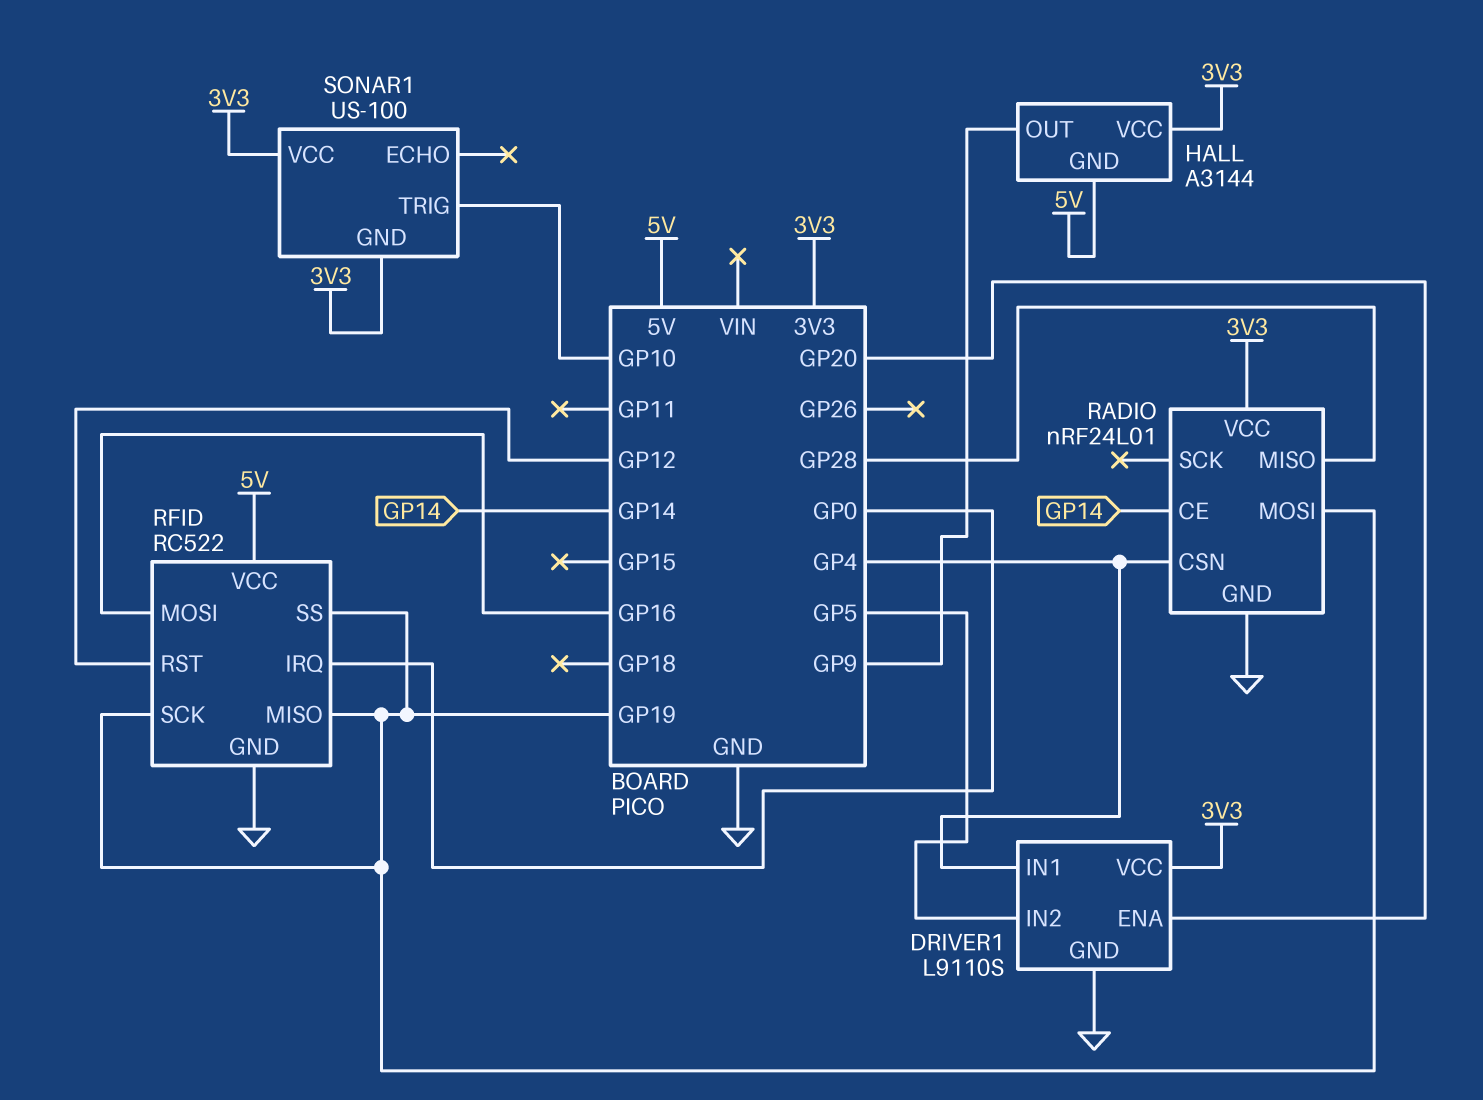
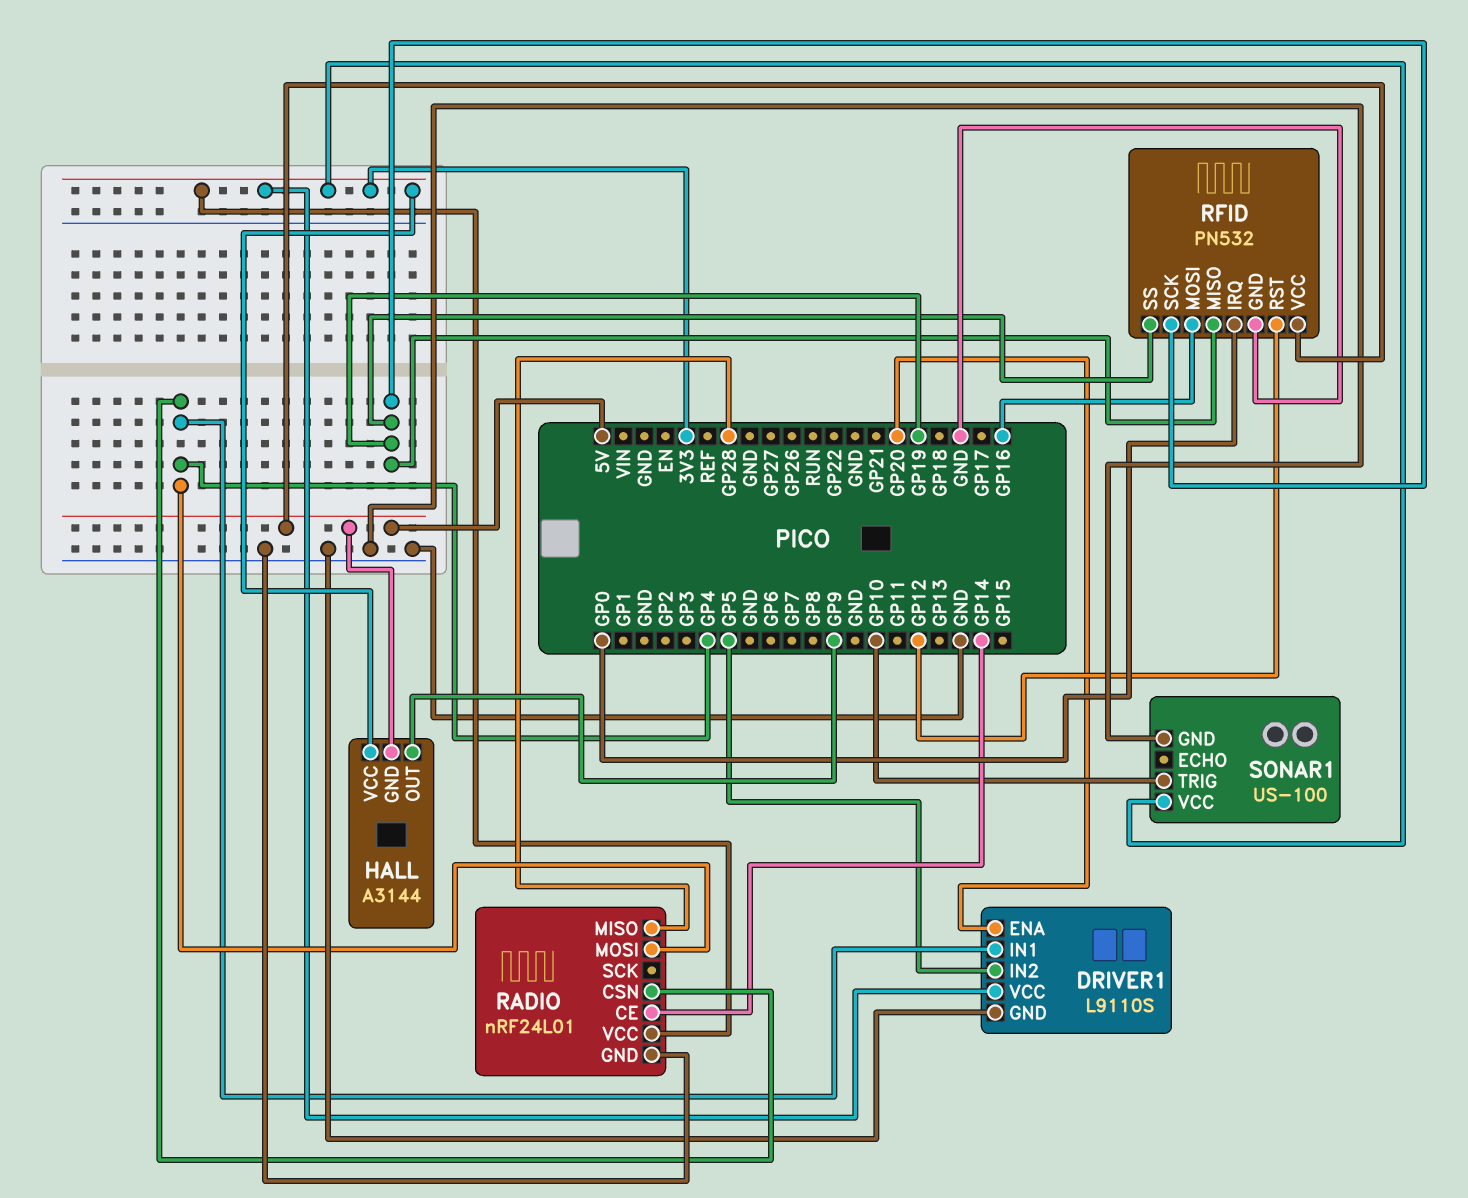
RADIO pin MOSI: GP19 -> GP4
RFID: RC522 -> PN532
SONAR1 pin GND: 3V3 -> GND

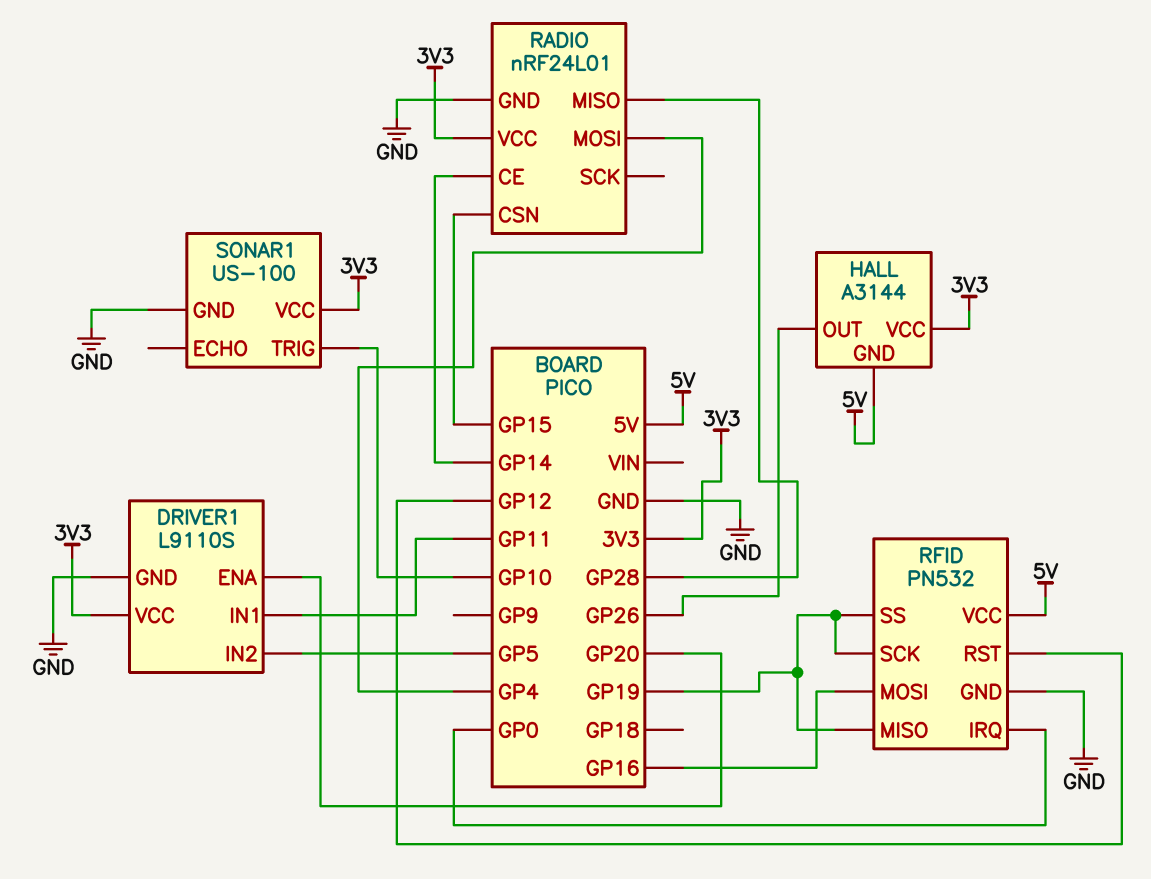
DRIVER1 pin IN1: GP4 -> GP11
HALL pin OUT: GP9 -> GP26
RADIO pin CSN: GP4 -> GP15

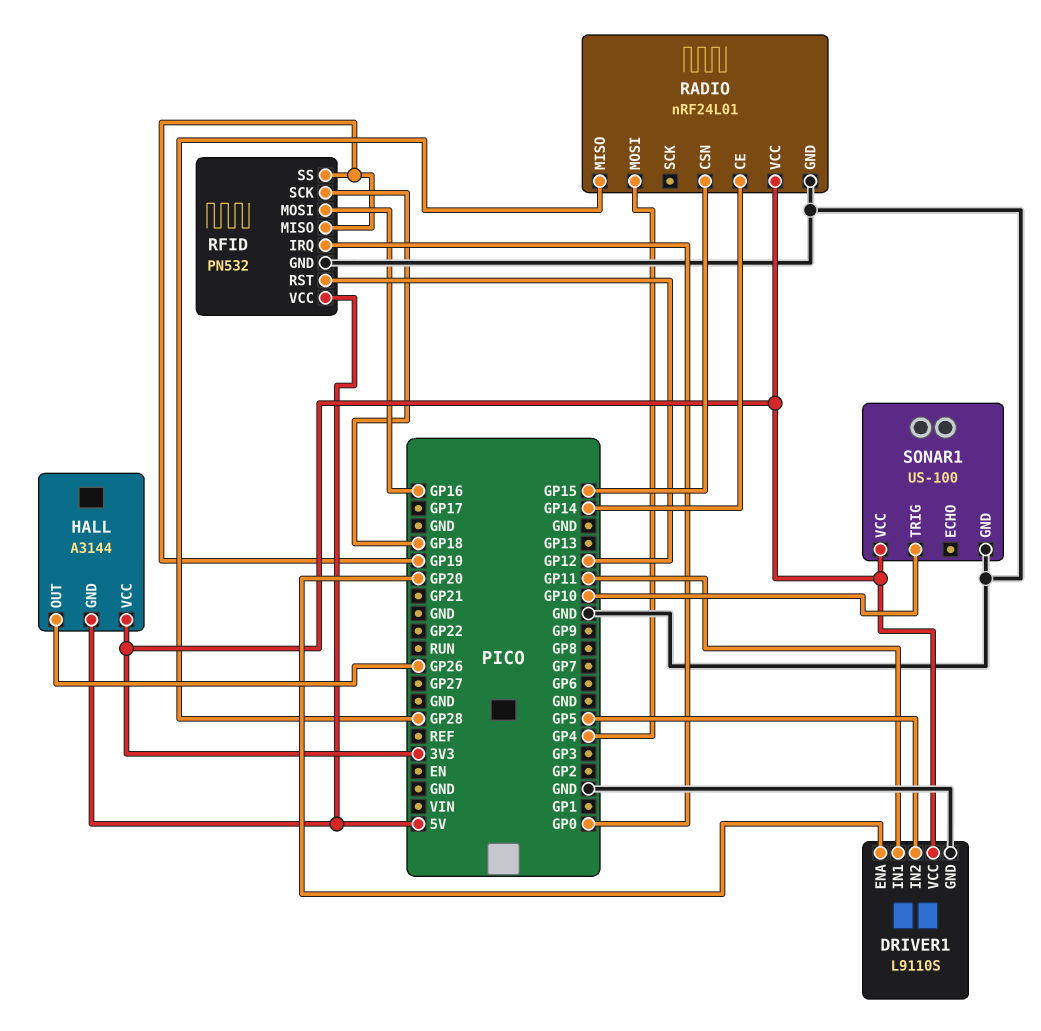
RFID pin SCK: GP19 -> GP18

